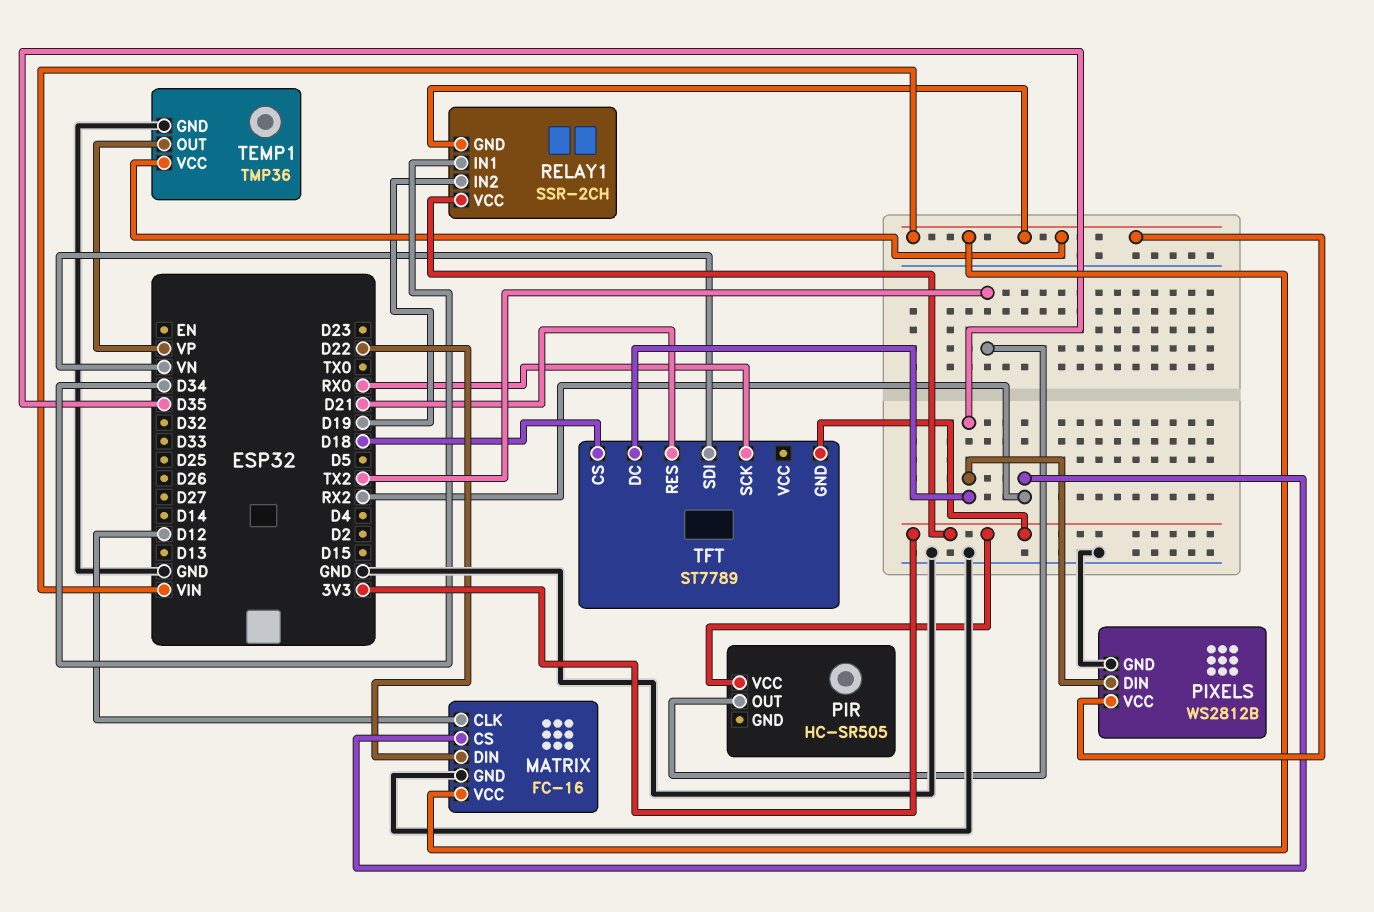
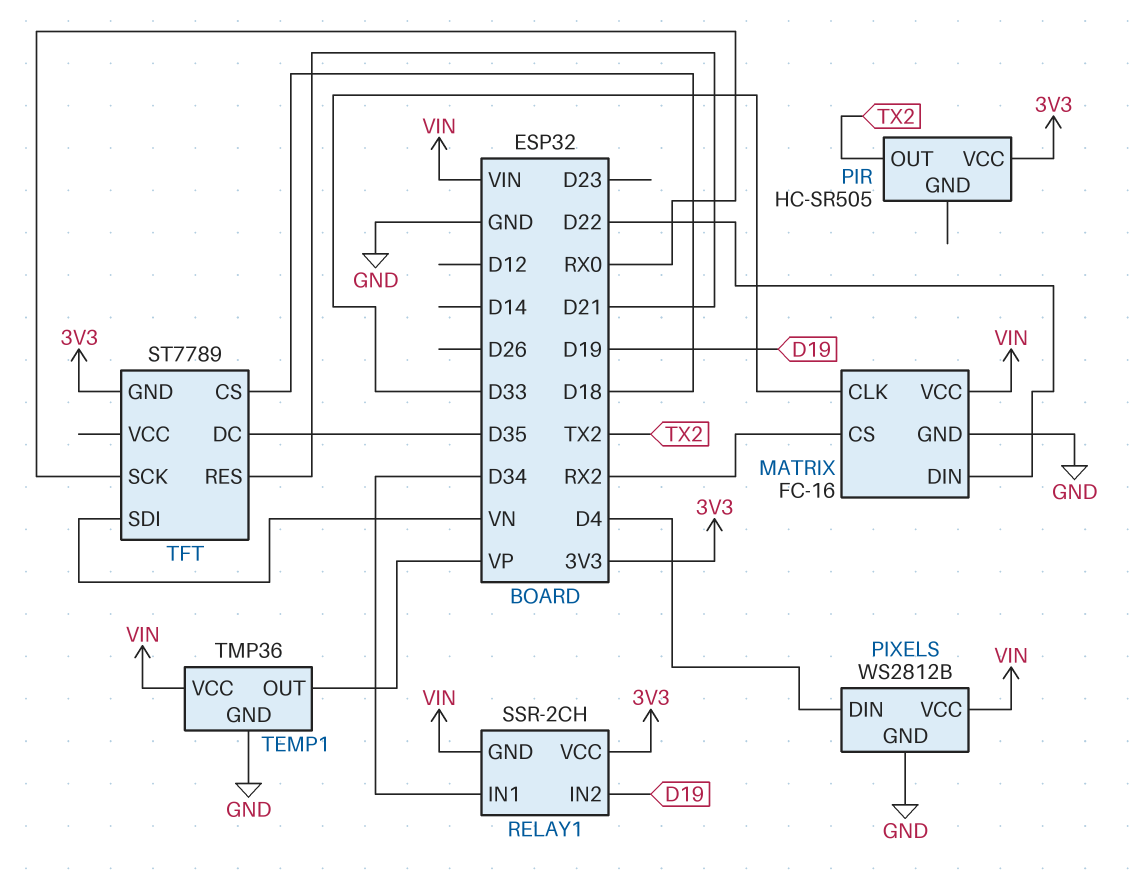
MATRIX pin CLK: D12 -> D33
PIXELS pin DIN: D35 -> D4

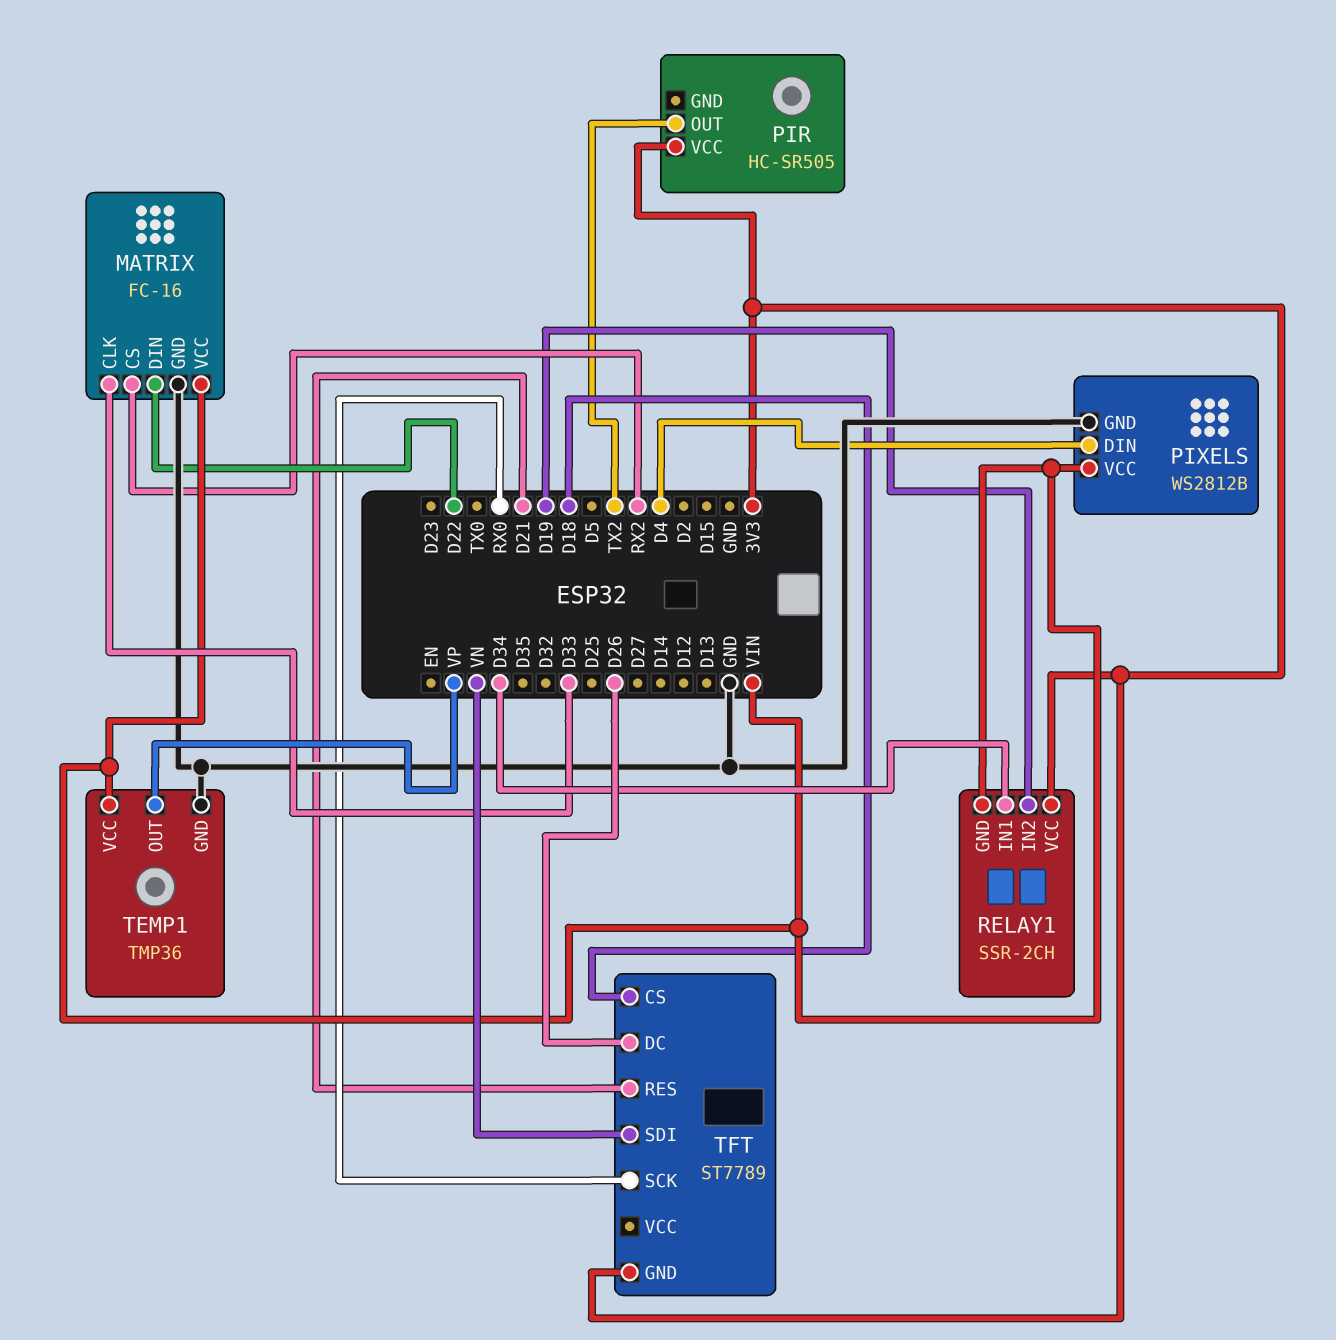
TFT pin DC: D35 -> D26

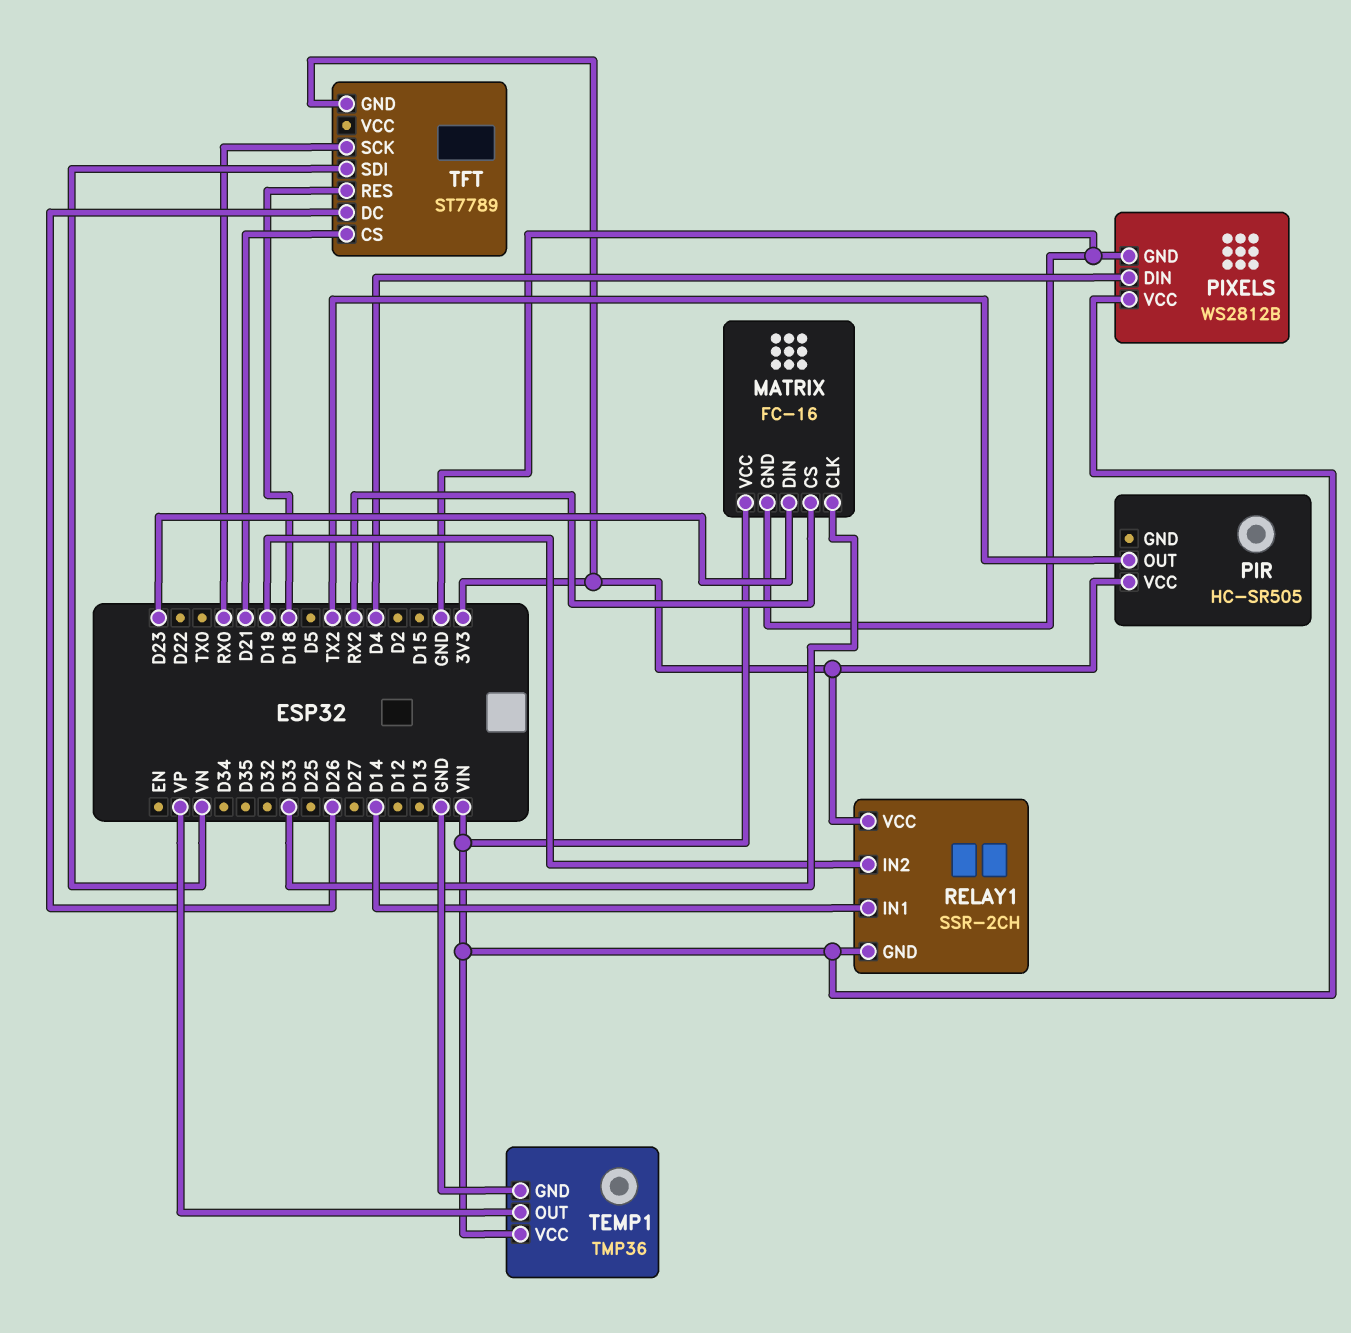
MATRIX pin DIN: D22 -> D23
RELAY1 pin IN1: D34 -> D14
TFT pin CS: D18 -> D21
TFT pin RES: D21 -> D18

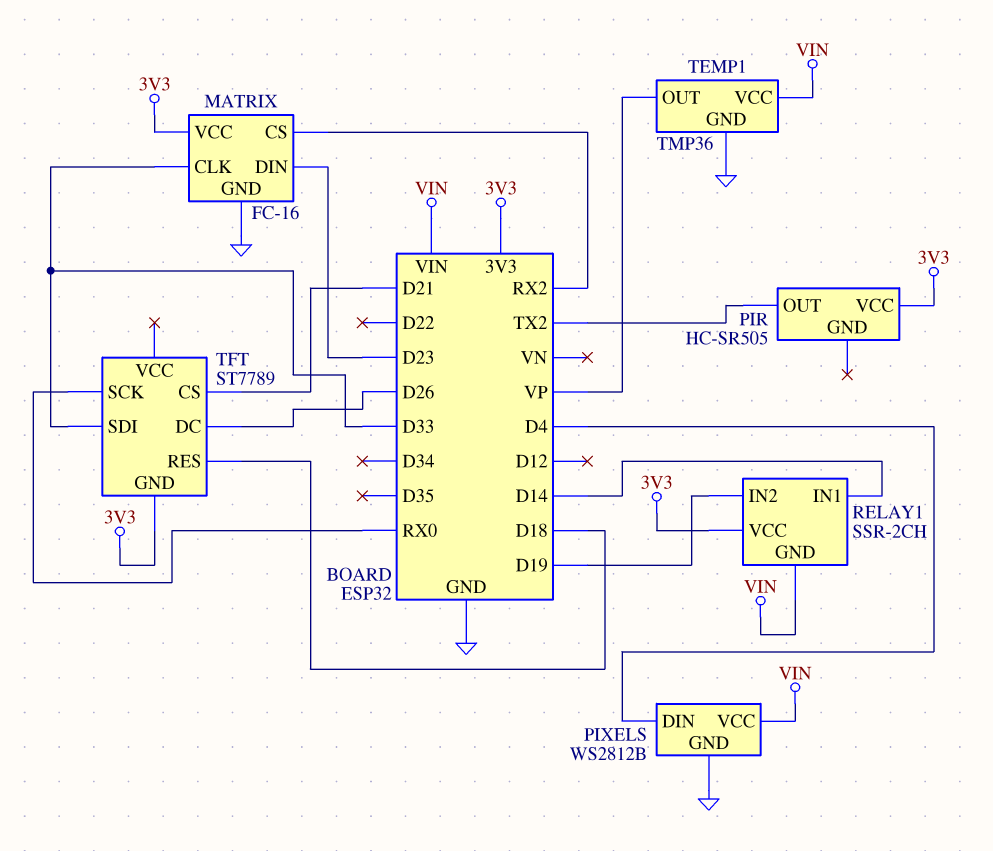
MATRIX pin VCC: VIN -> 3V3
TFT pin SDI: VN -> D33

